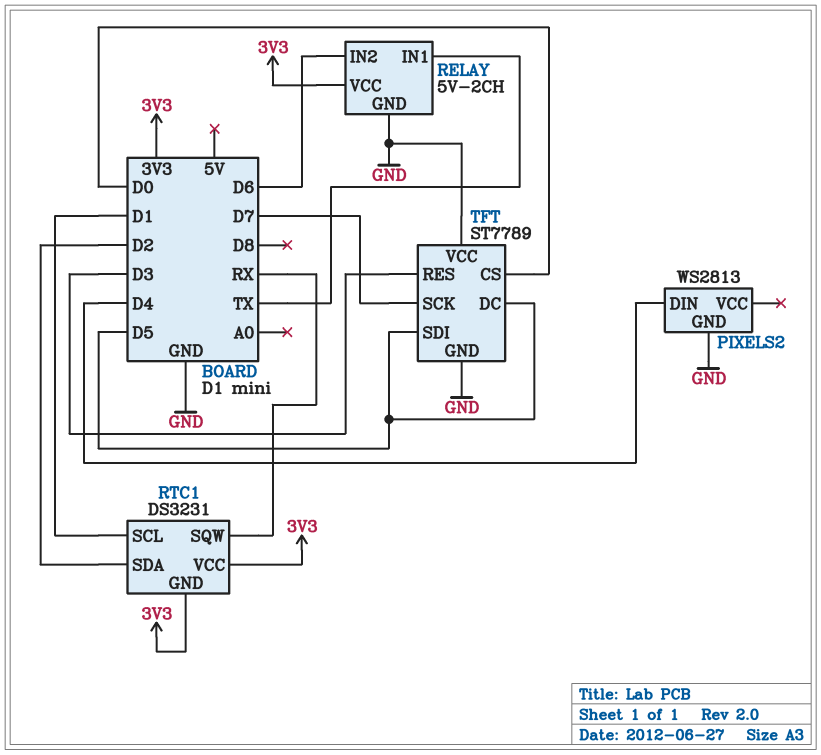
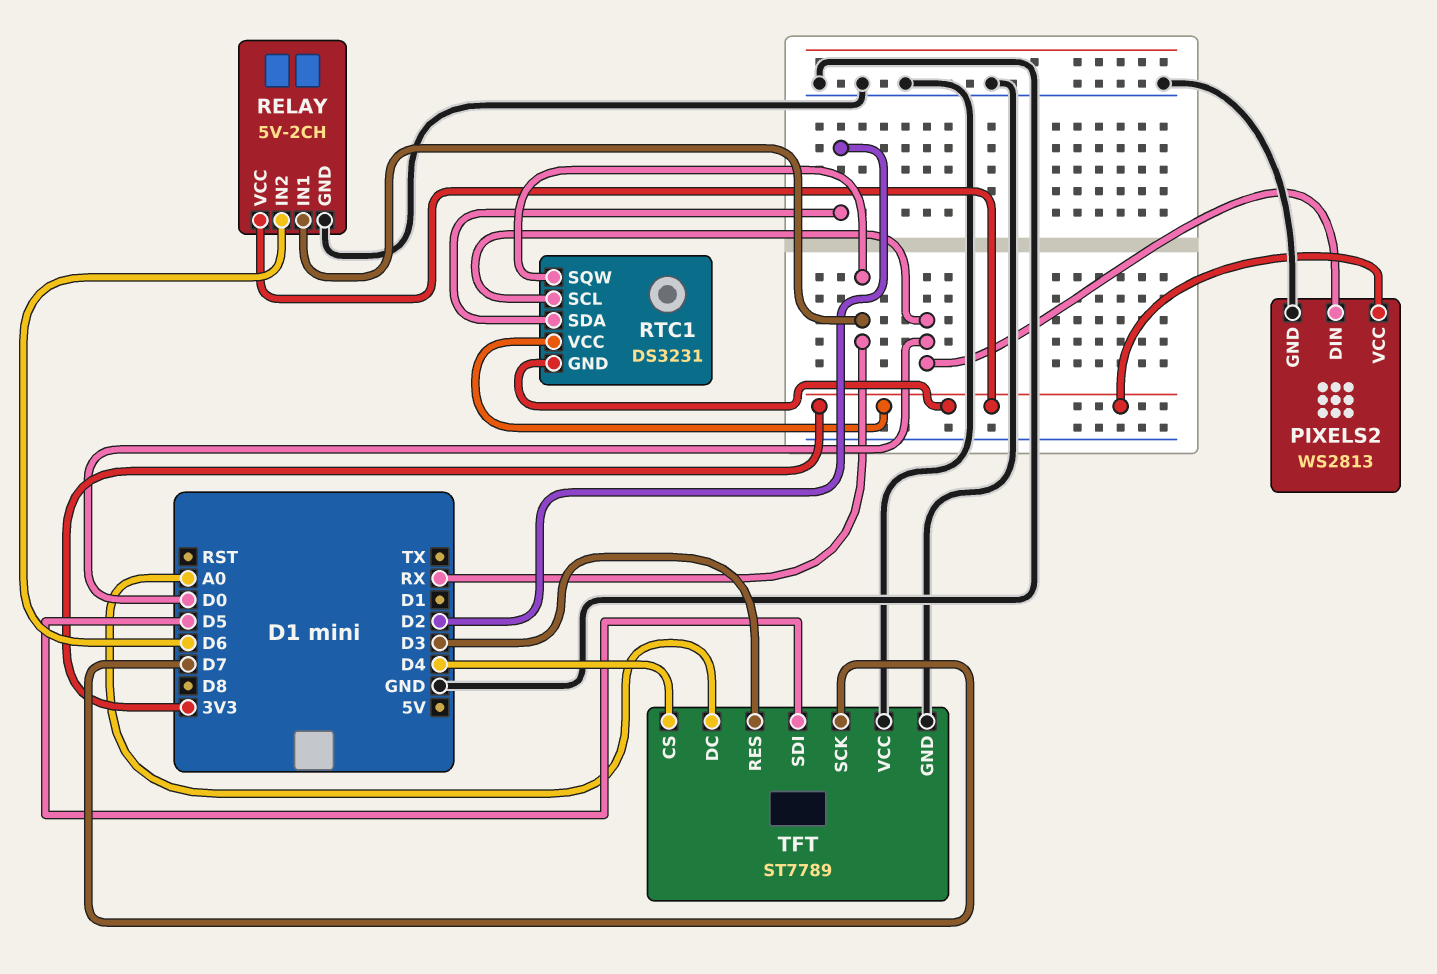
PIXELS2 pin DIN: D4 -> D0
PIXELS2 pin VCC: none -> 3V3
RELAY pin IN1: TX -> RX
RTC1 pin SCL: D1 -> D0
TFT pin CS: D0 -> D4
TFT pin DC: D5 -> A0

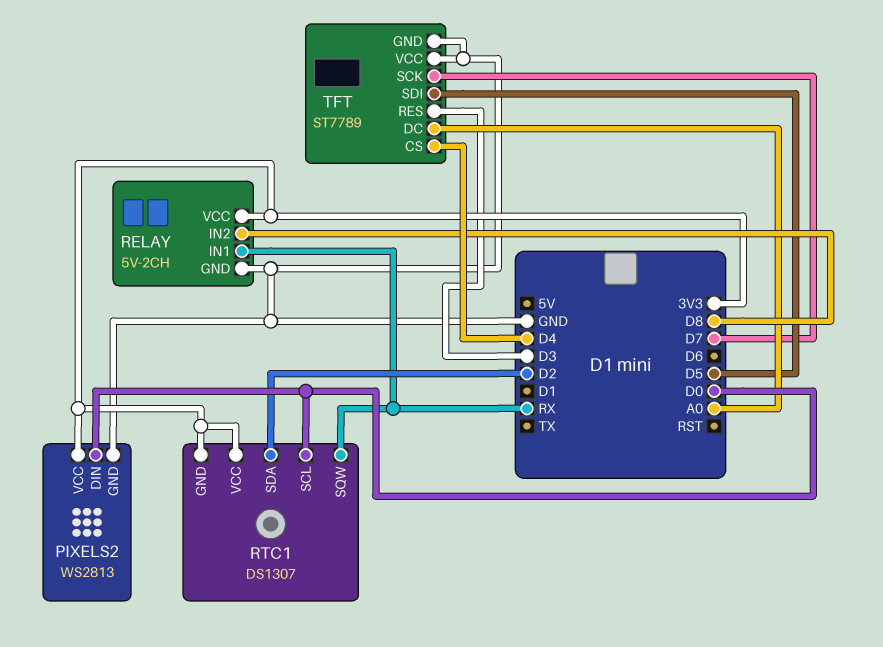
RELAY pin IN2: D6 -> D8
RTC1: DS3231 -> DS1307

